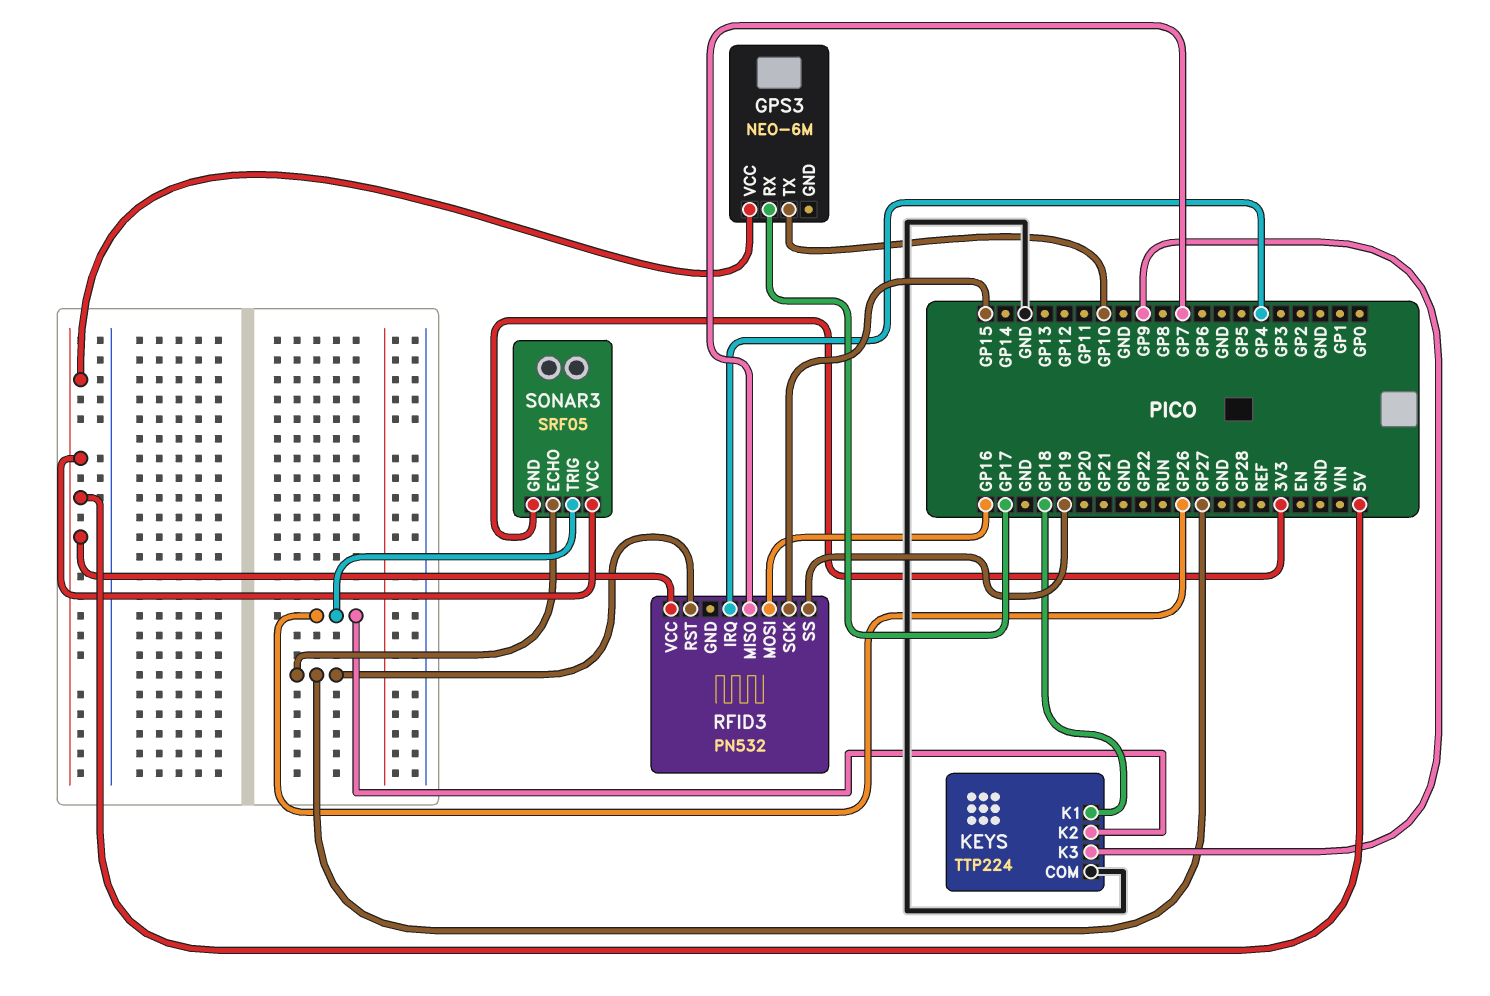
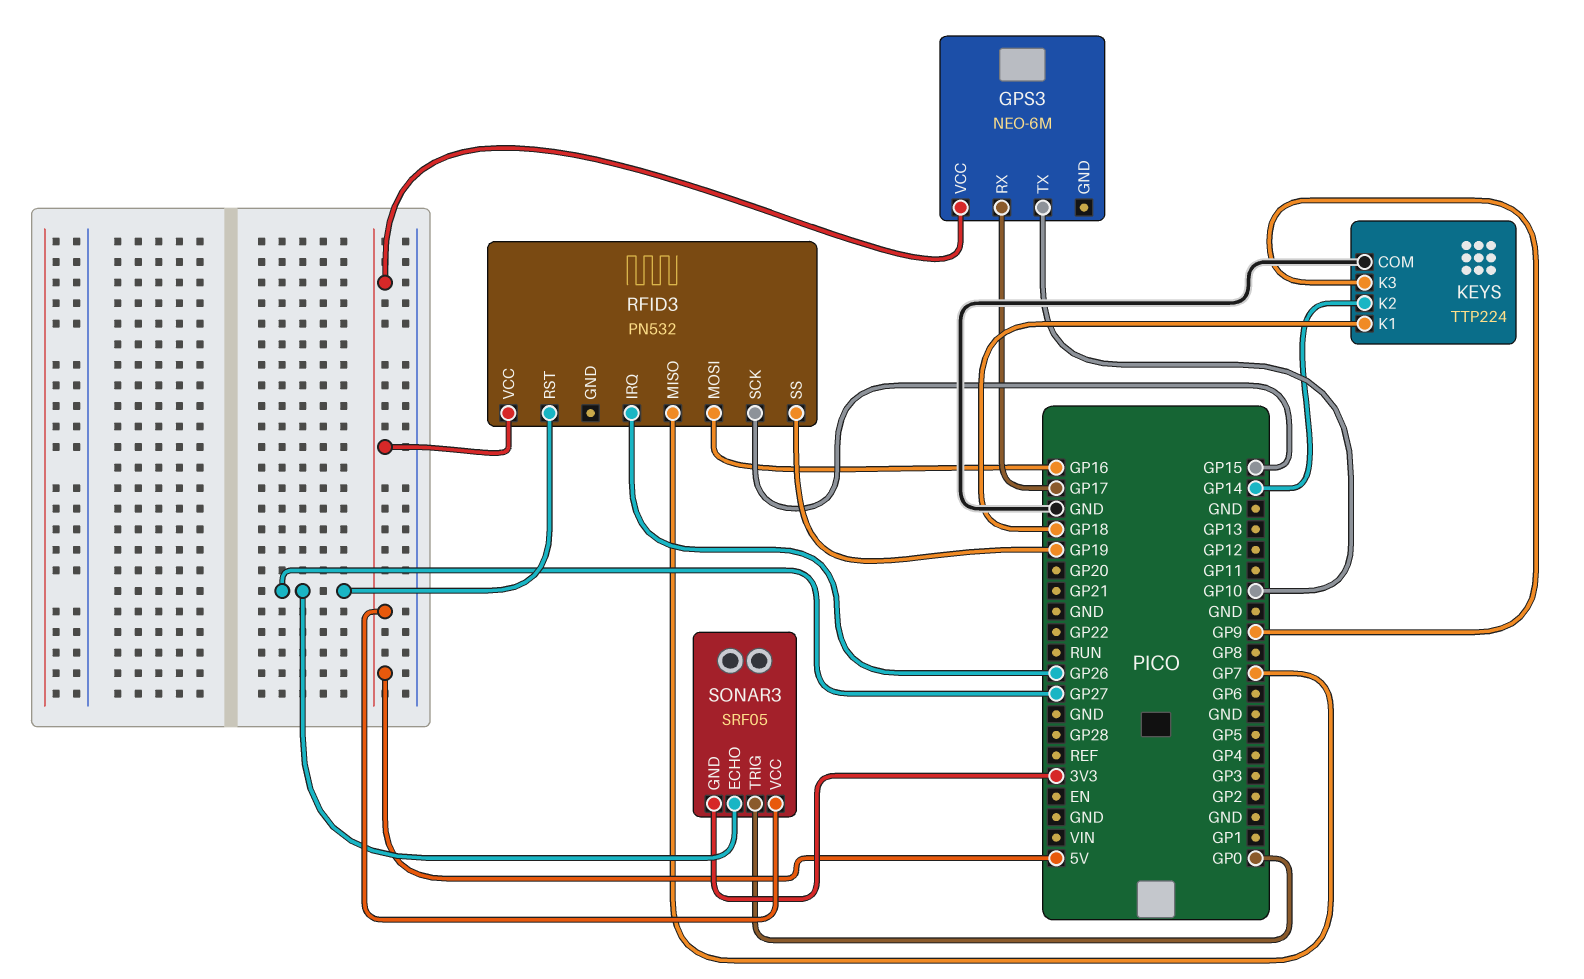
KEYS pin K2: GP26 -> GP14
RFID3 pin IRQ: GP4 -> GP26
SONAR3 pin TRIG: GP26 -> GP0

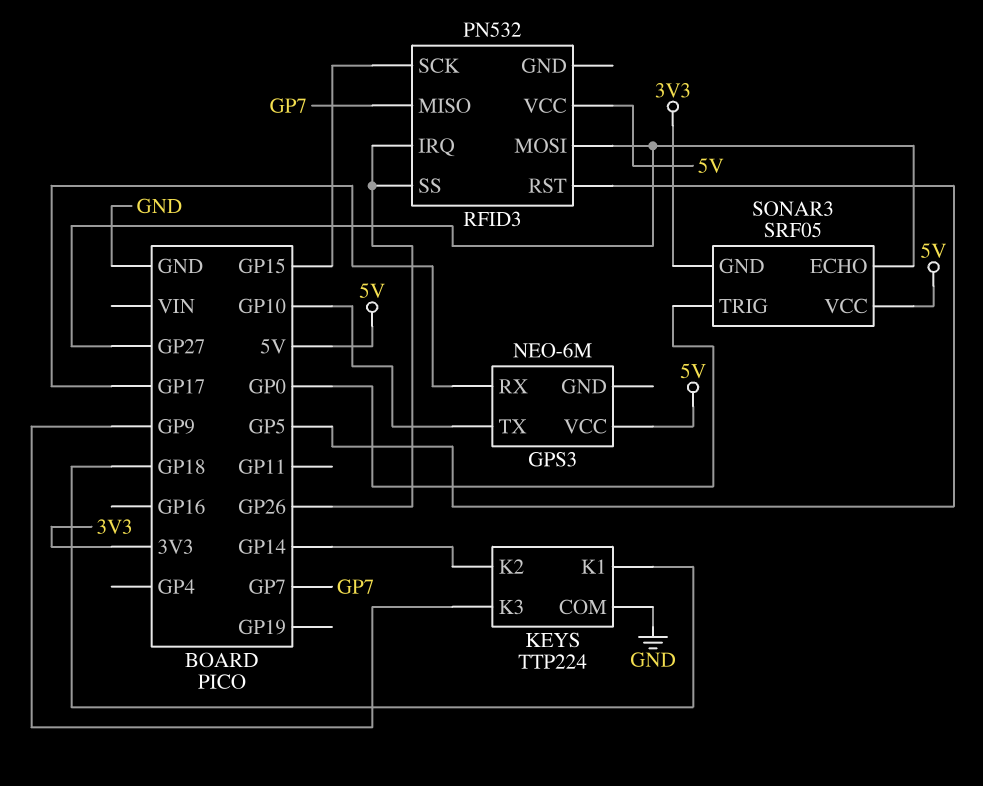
RFID3 pin MOSI: GP16 -> GP27
RFID3 pin RST: GP27 -> GP5
RFID3 pin SS: GP19 -> GP26

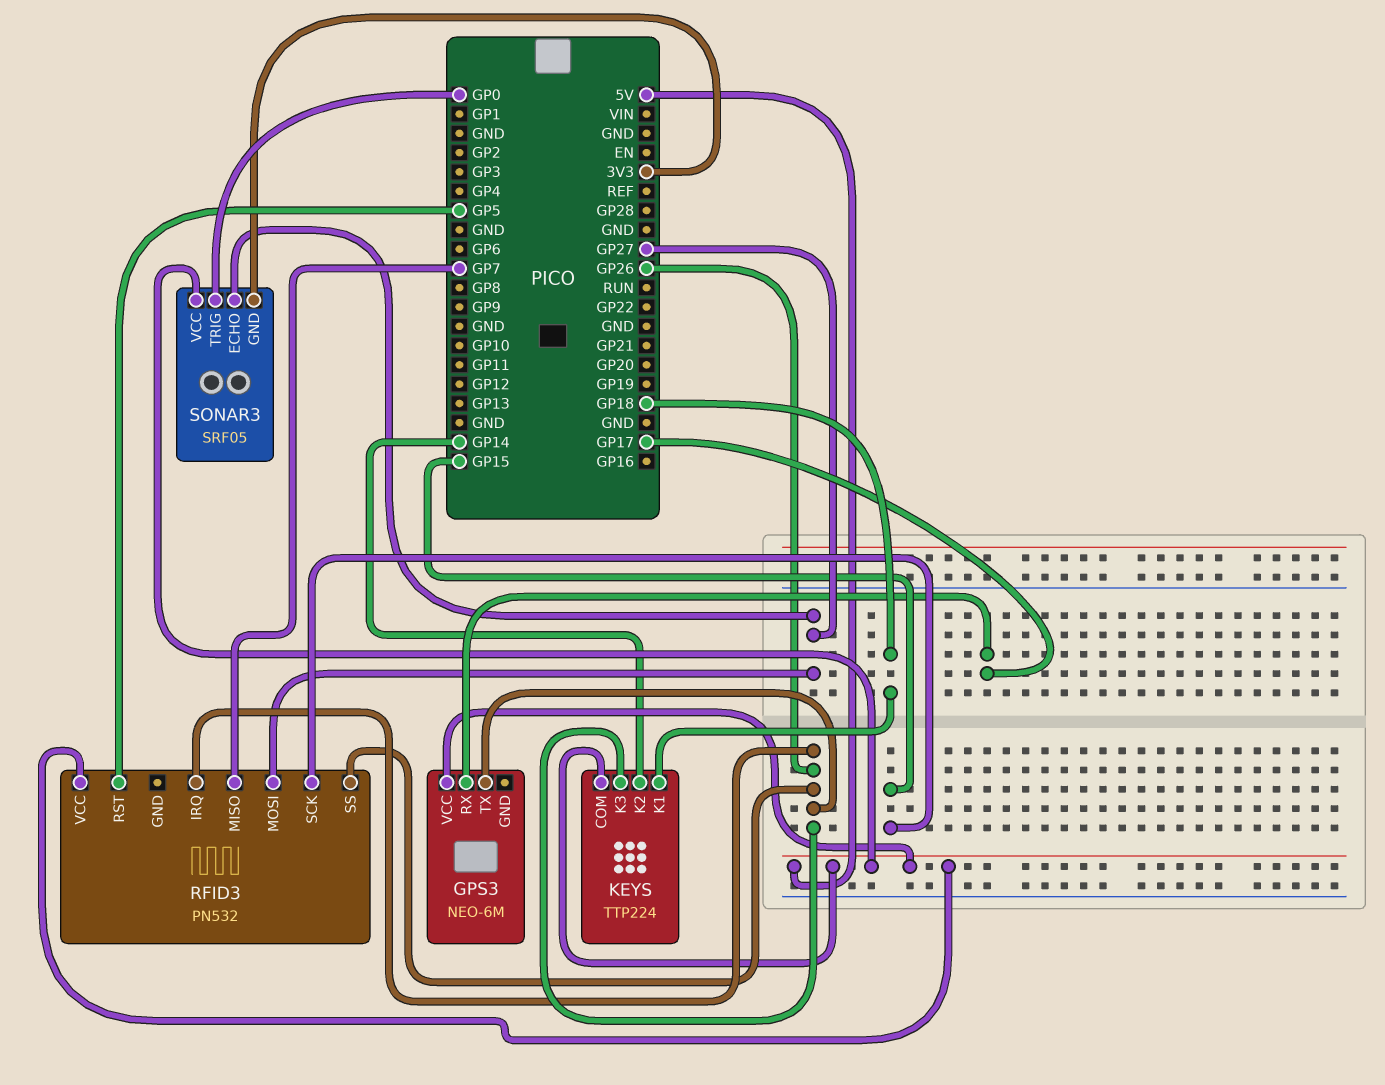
GPS3 pin TX: GP10 -> GP26
KEYS pin COM: GND -> 5V
KEYS pin K3: GP9 -> GP26

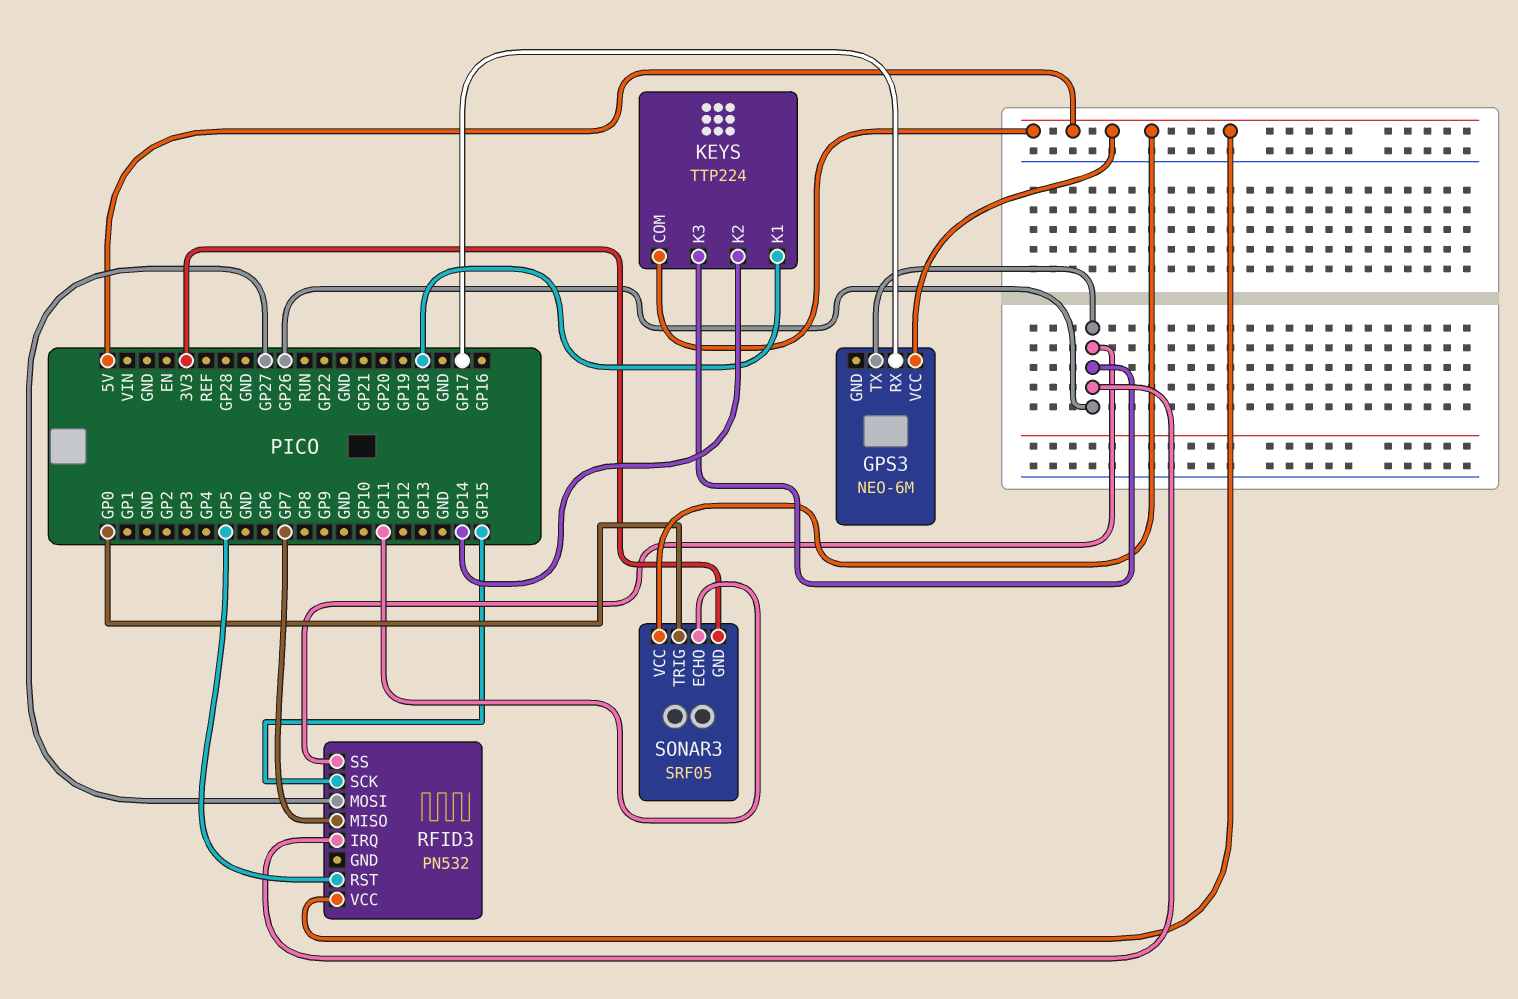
SONAR3 pin ECHO: GP27 -> GP11

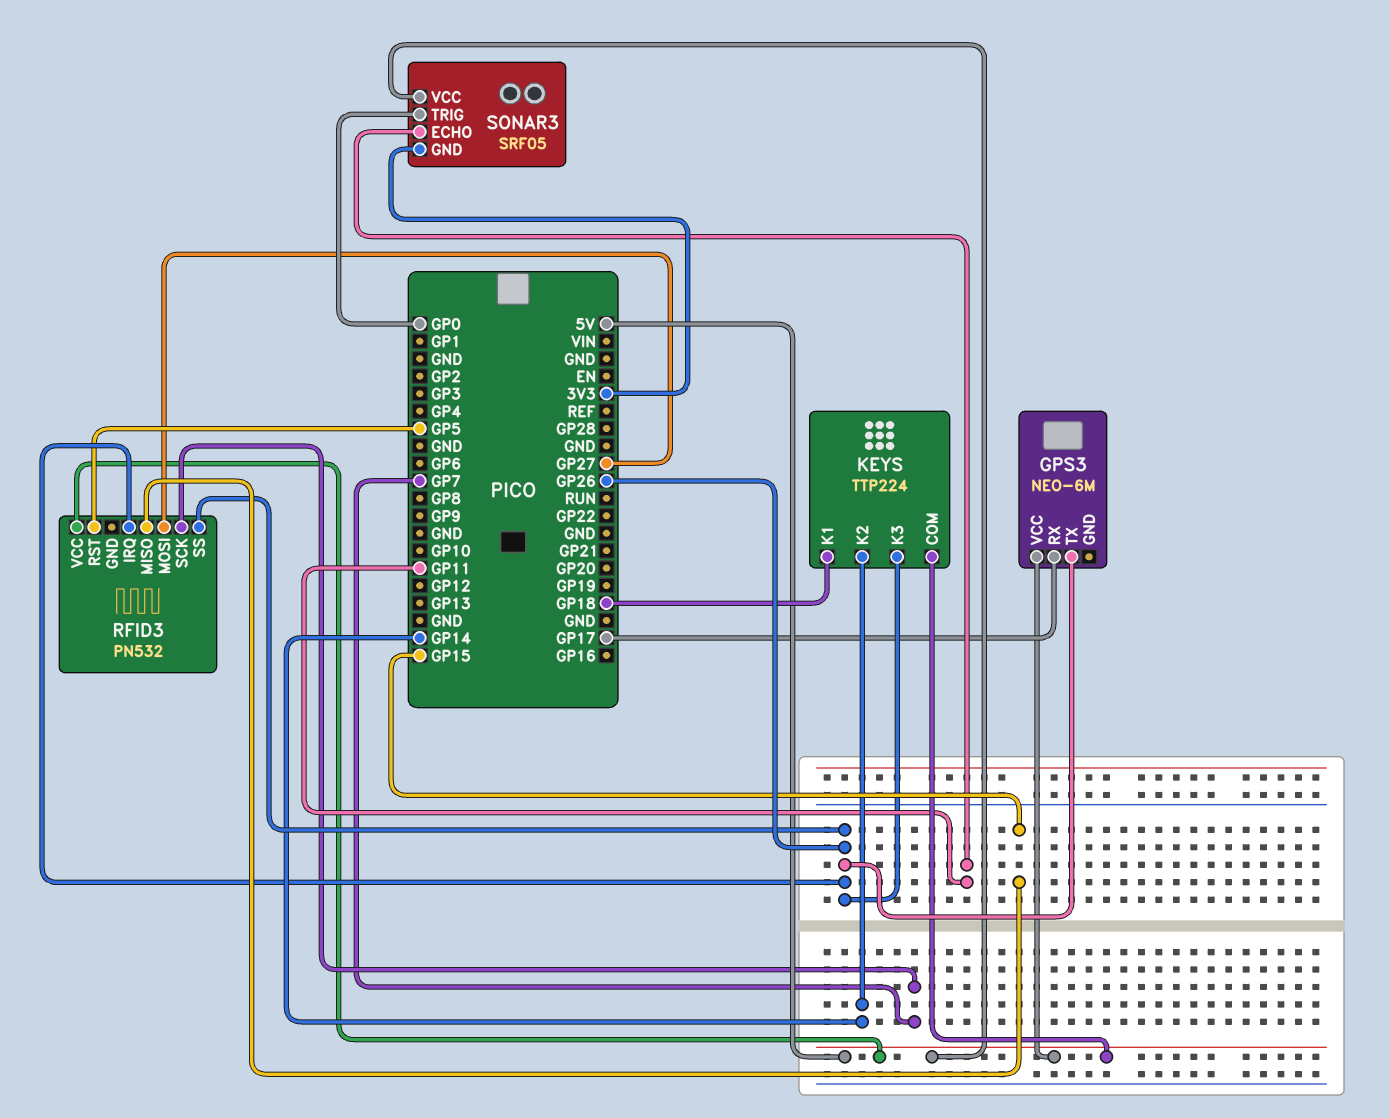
RFID3 pin MISO: GP7 -> GP15
RFID3 pin SCK: GP15 -> GP7

